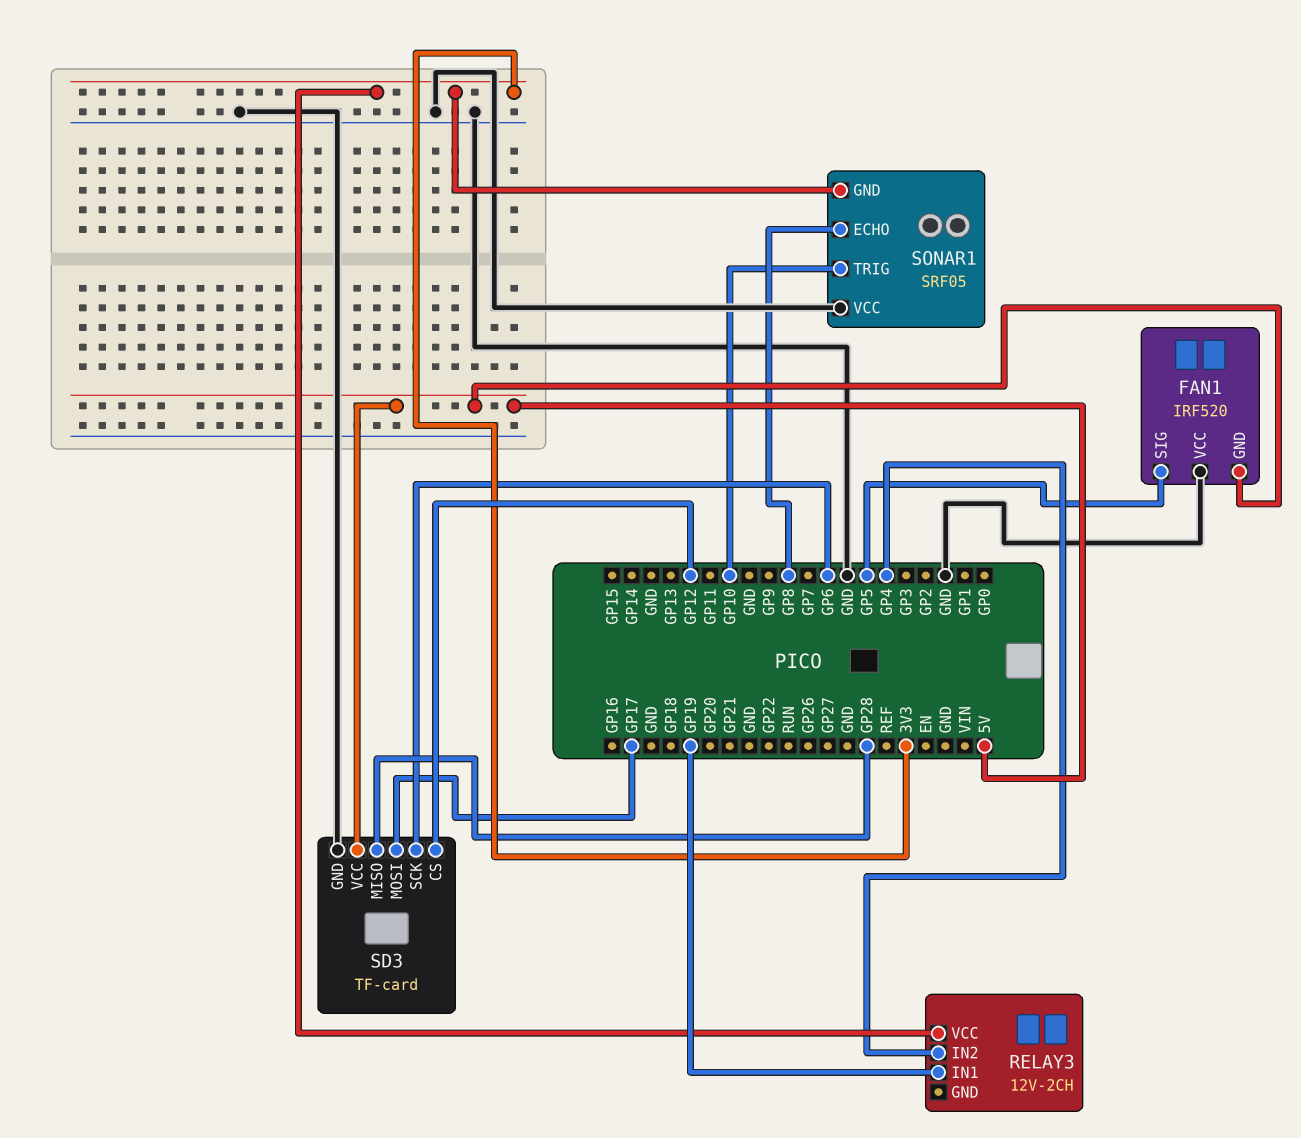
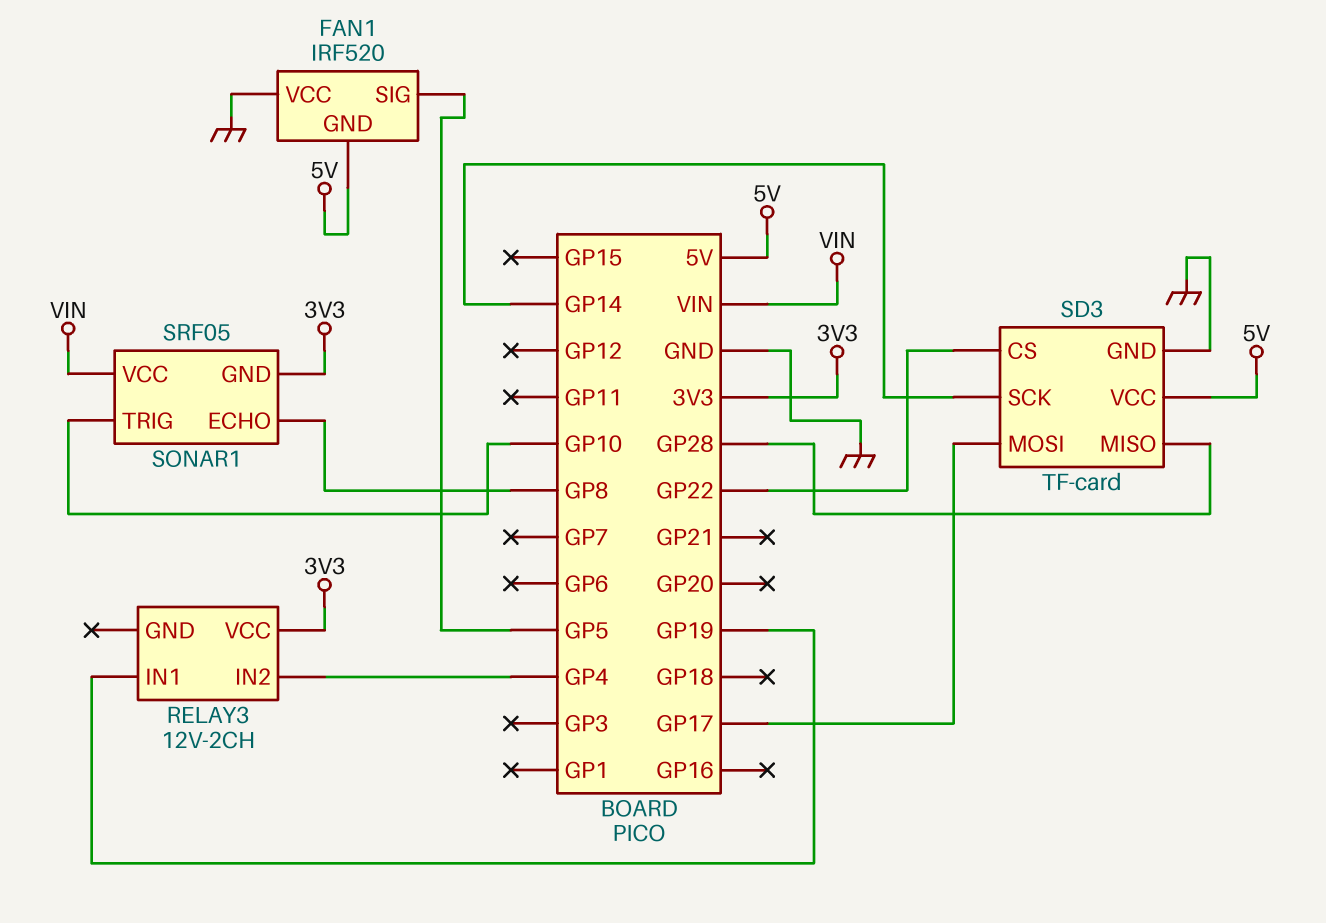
SD3 pin CS: GP12 -> GP22
SD3 pin SCK: GP6 -> GP14
SONAR1 pin VCC: GND -> VIN

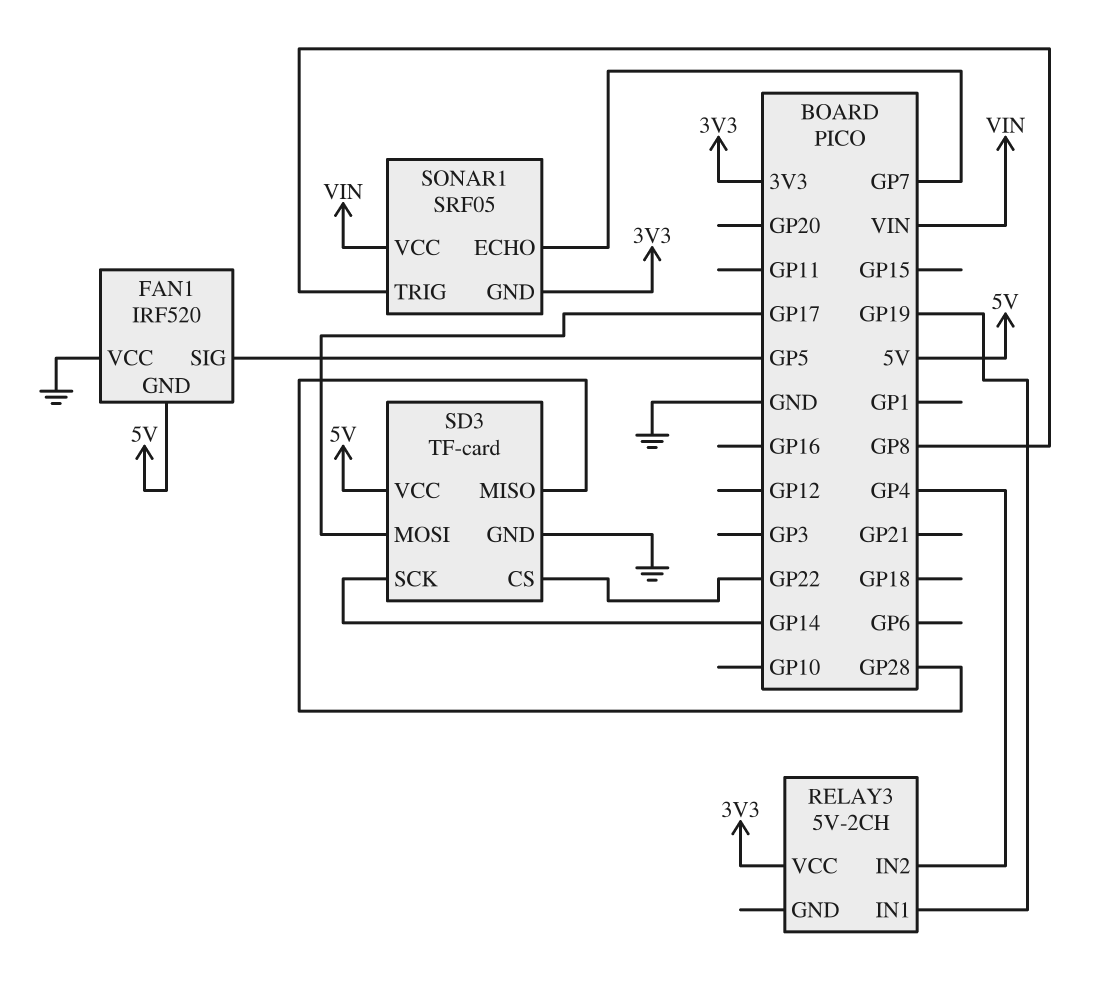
RELAY3: 12V-2CH -> 5V-2CH
SONAR1 pin ECHO: GP8 -> GP7
SONAR1 pin TRIG: GP10 -> GP8

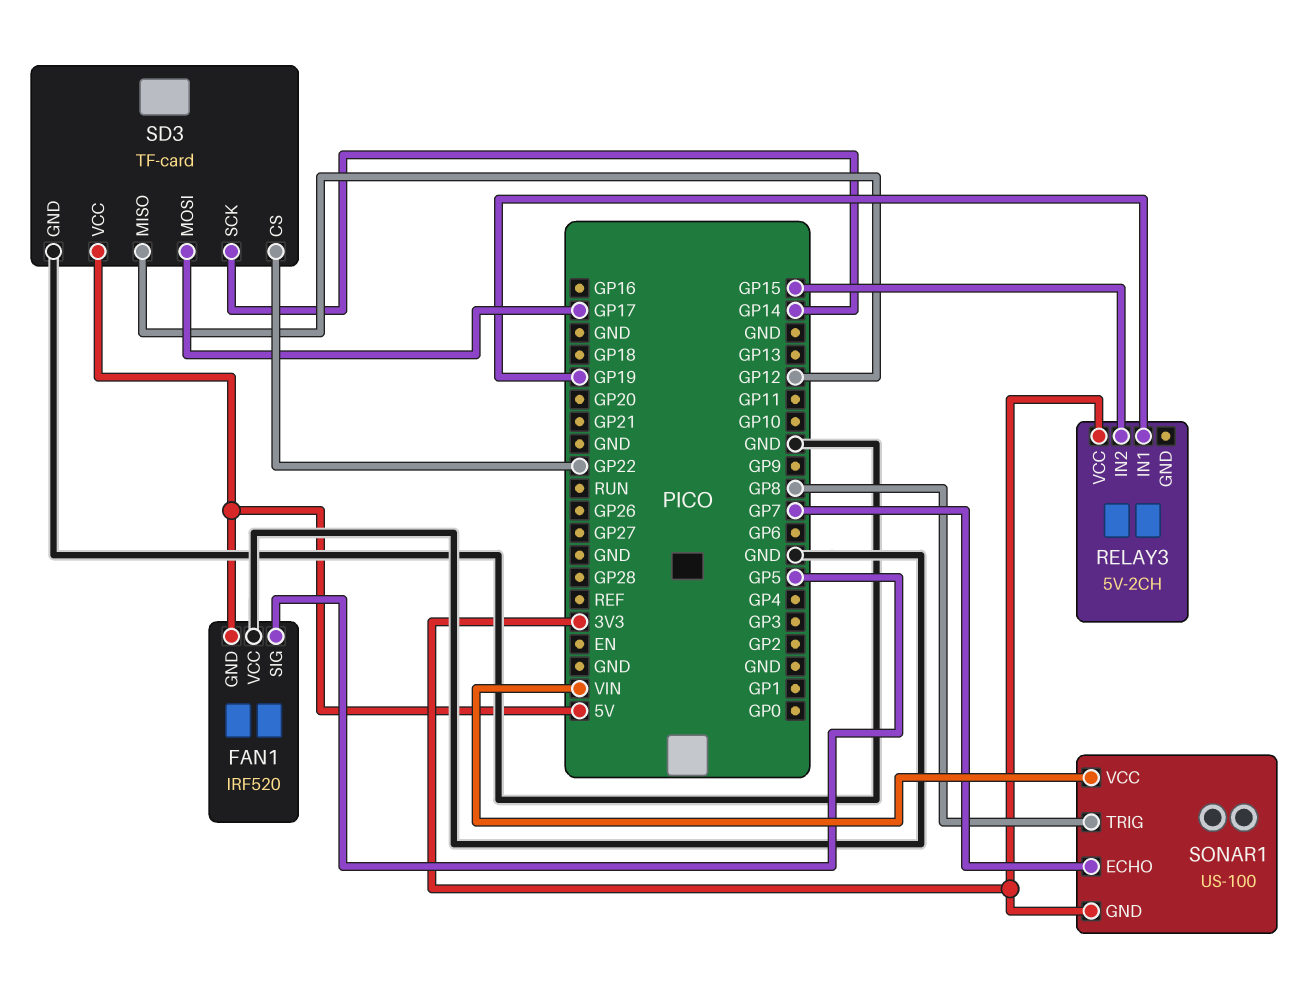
RELAY3 pin IN2: GP4 -> GP15
SD3 pin MISO: GP28 -> GP12
SONAR1: SRF05 -> US-100

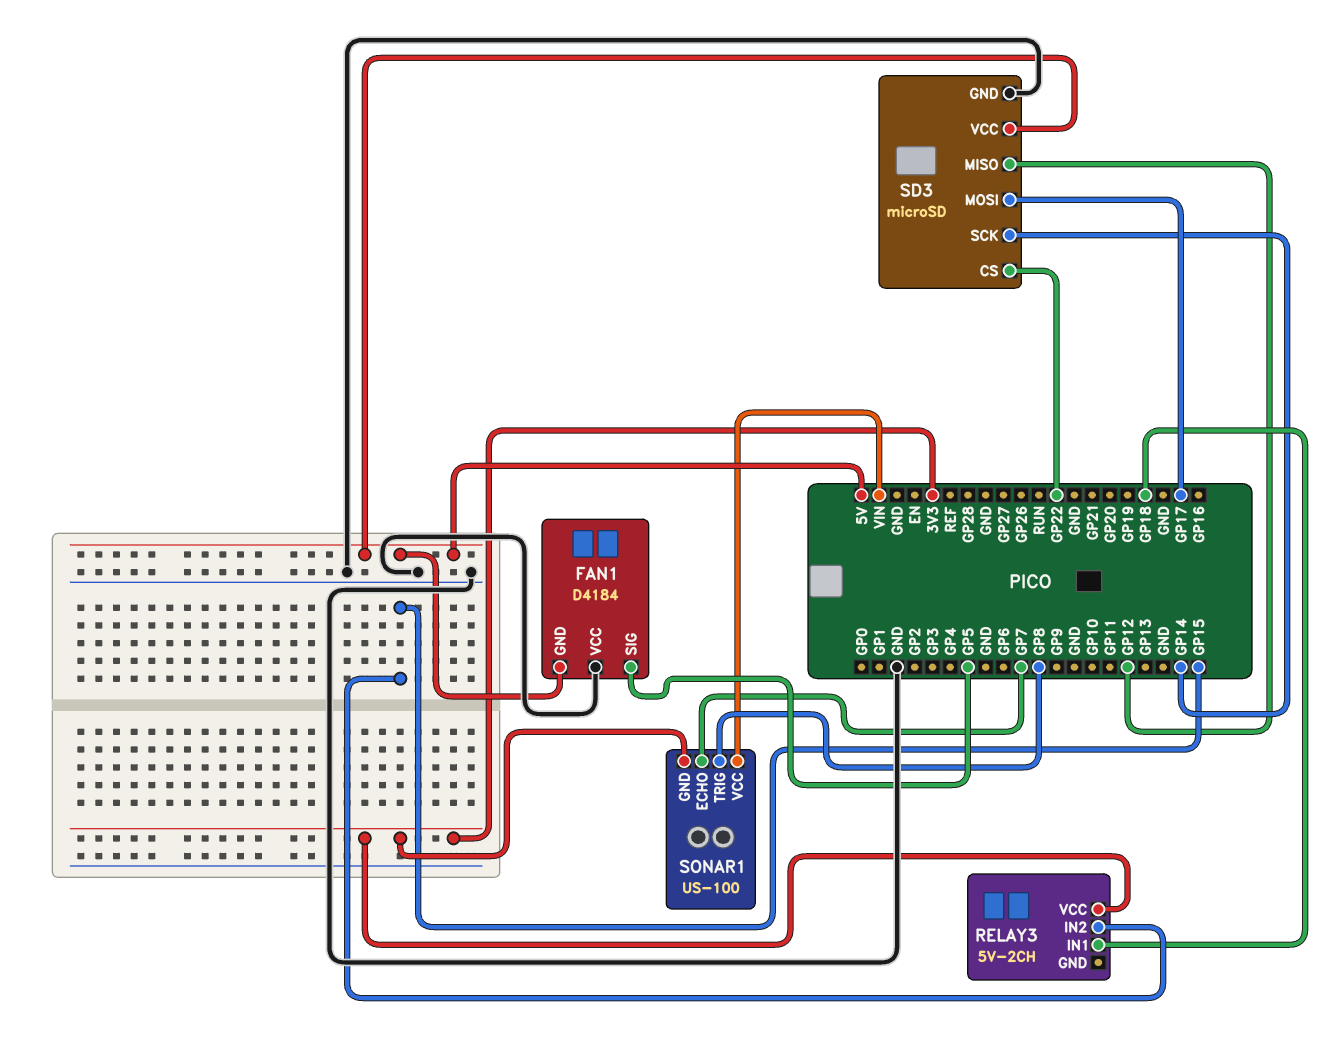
FAN1: IRF520 -> D4184
RELAY3 pin IN1: GP19 -> GP18
SD3: TF-card -> microSD

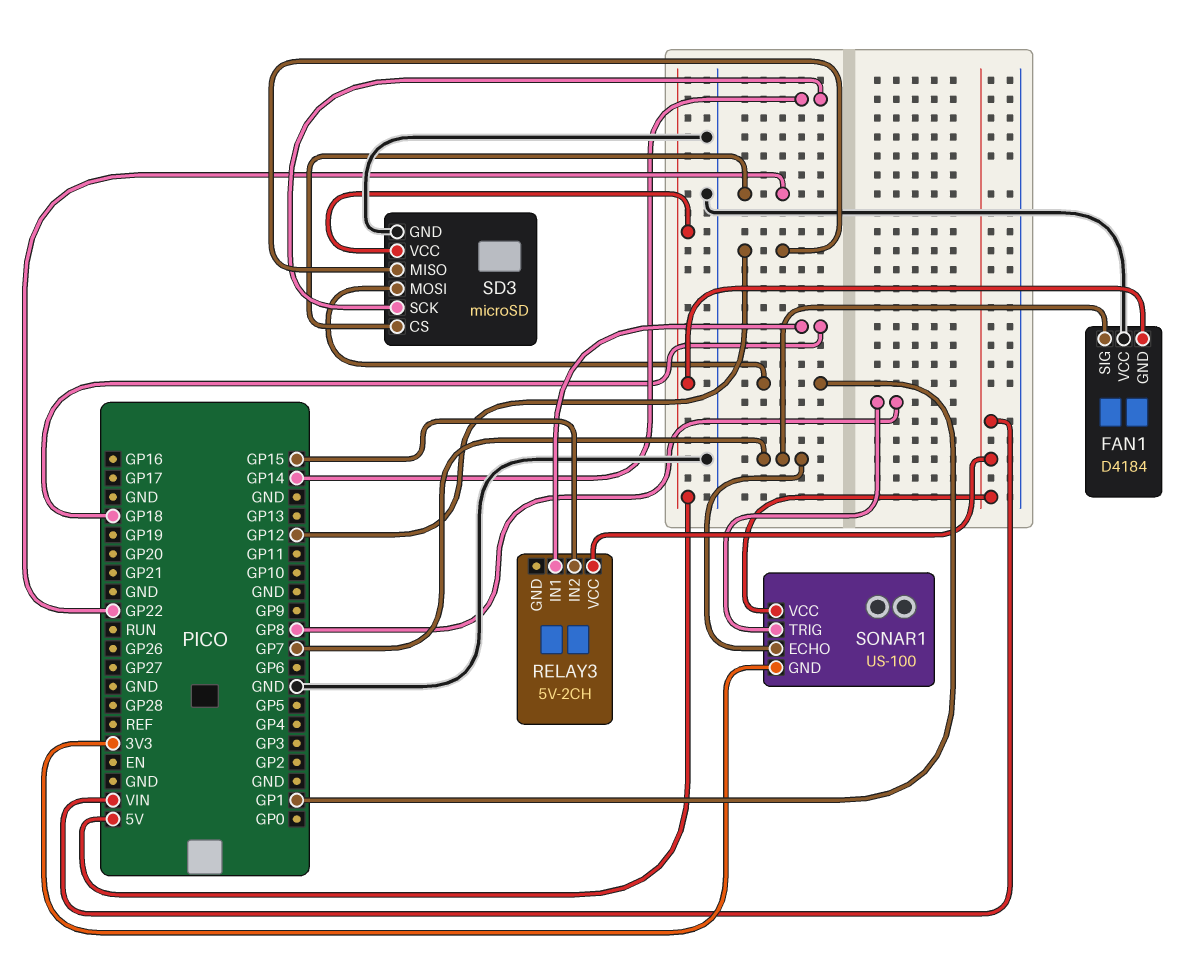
FAN1 pin SIG: GP5 -> GP7
RELAY3 pin VCC: 3V3 -> VIN
SD3 pin MOSI: GP17 -> GP1

